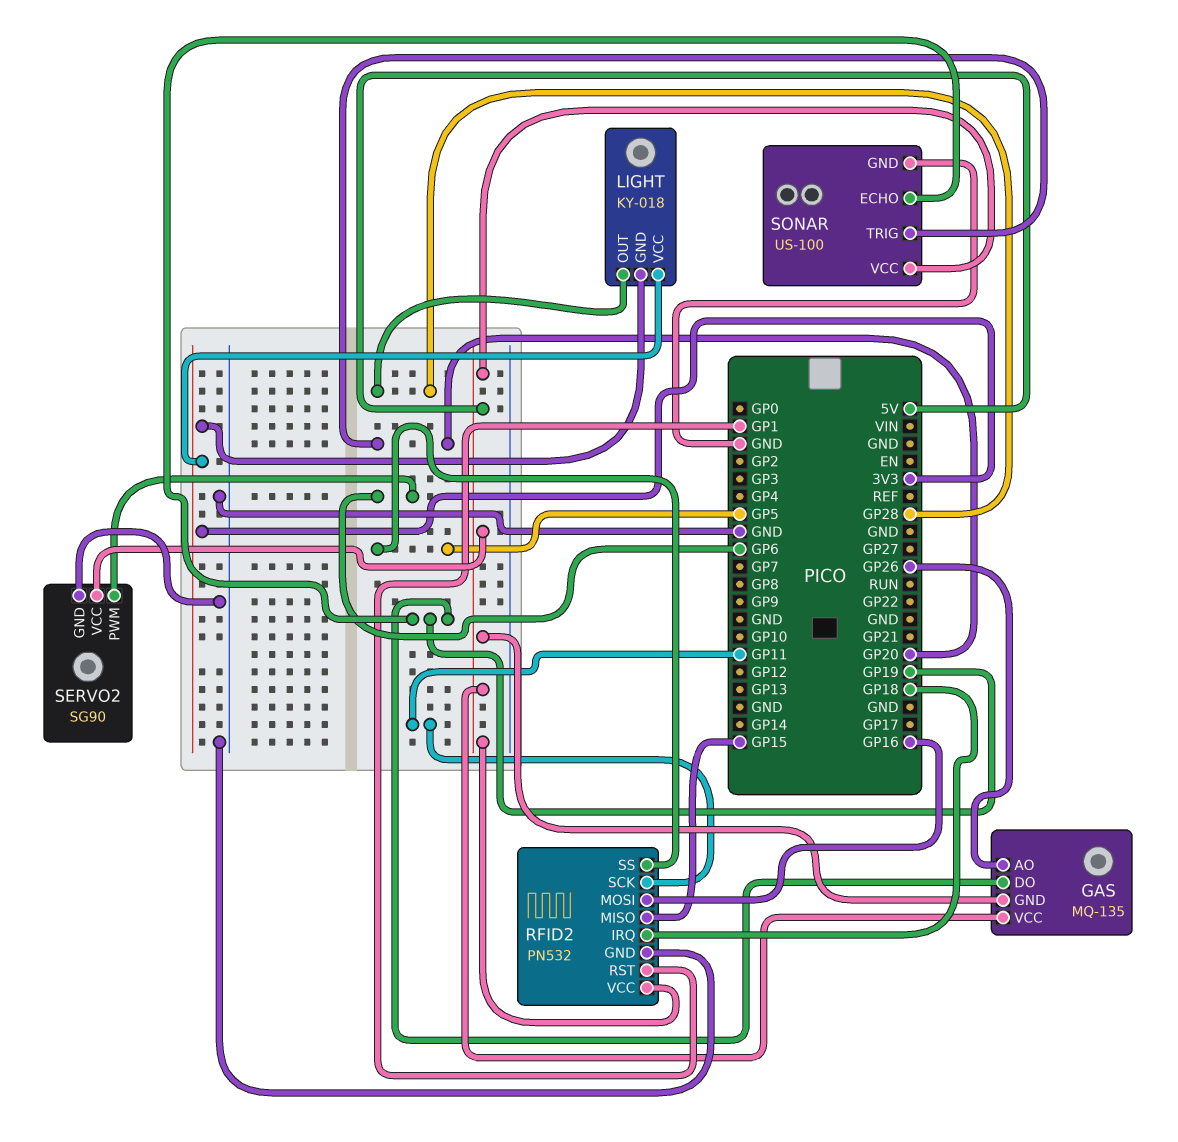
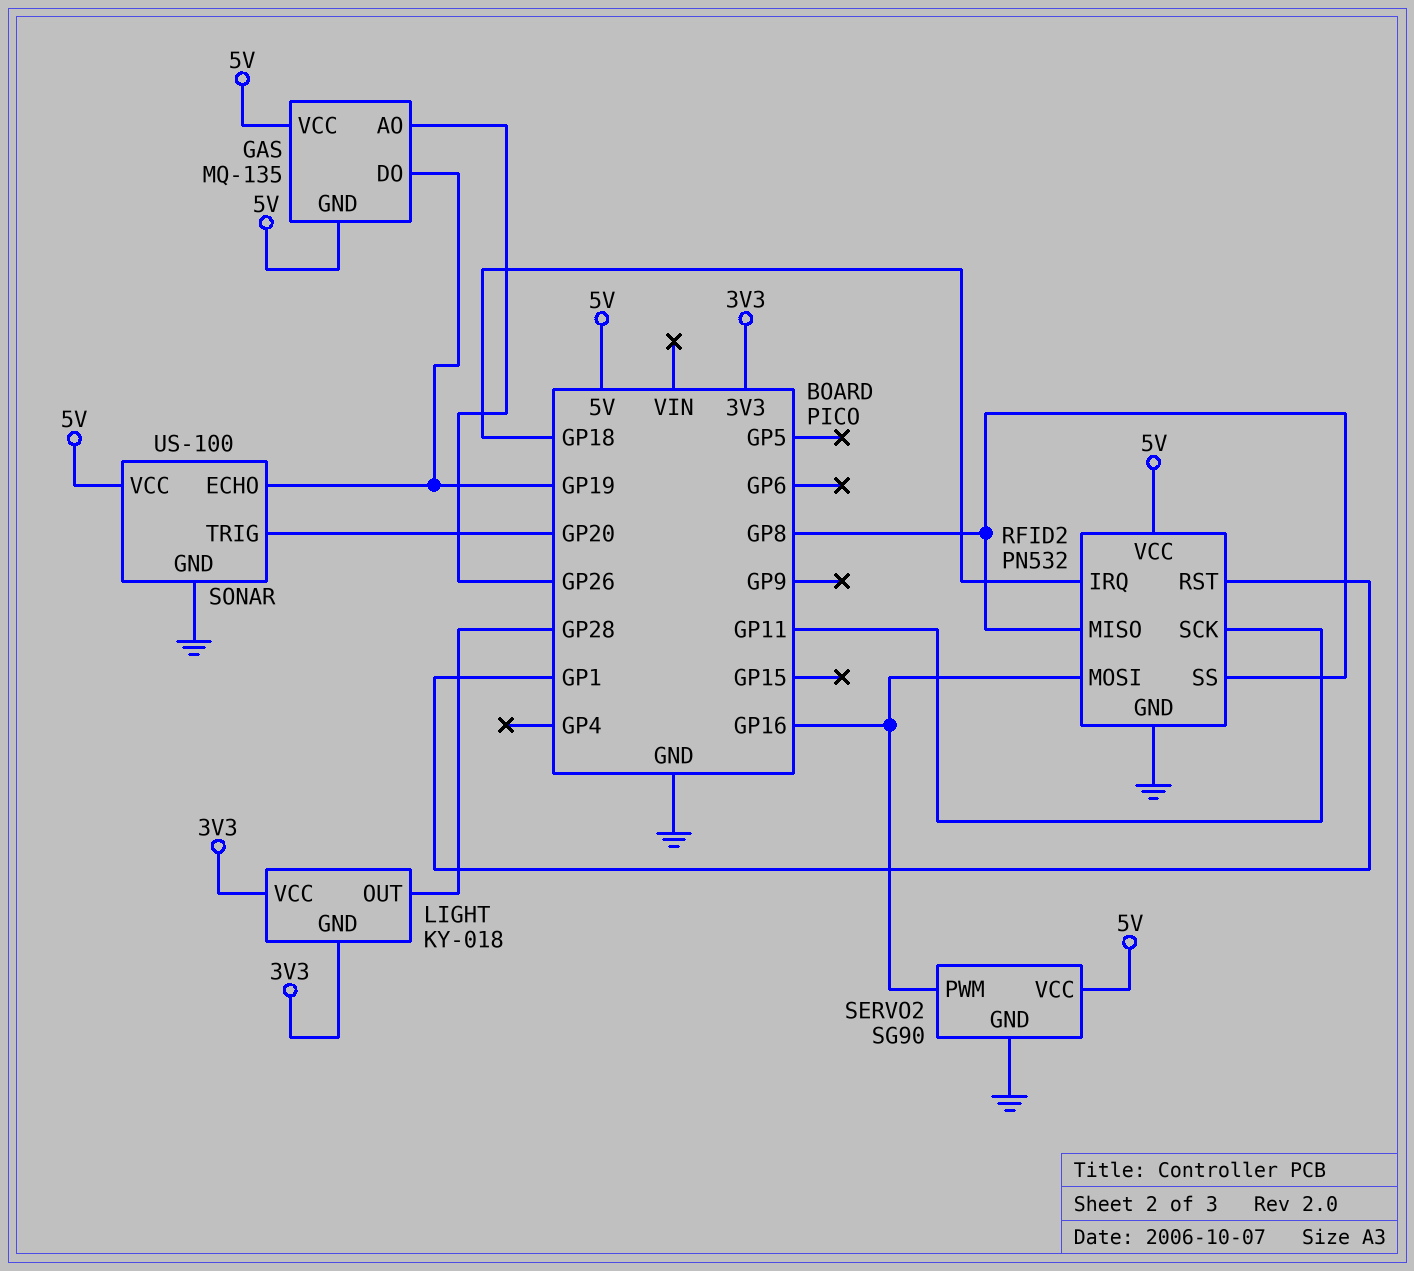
RFID2 pin MISO: GP15 -> GP8
RFID2 pin SS: GP5 -> GP8
SERVO2 pin PWM: GP6 -> GP16

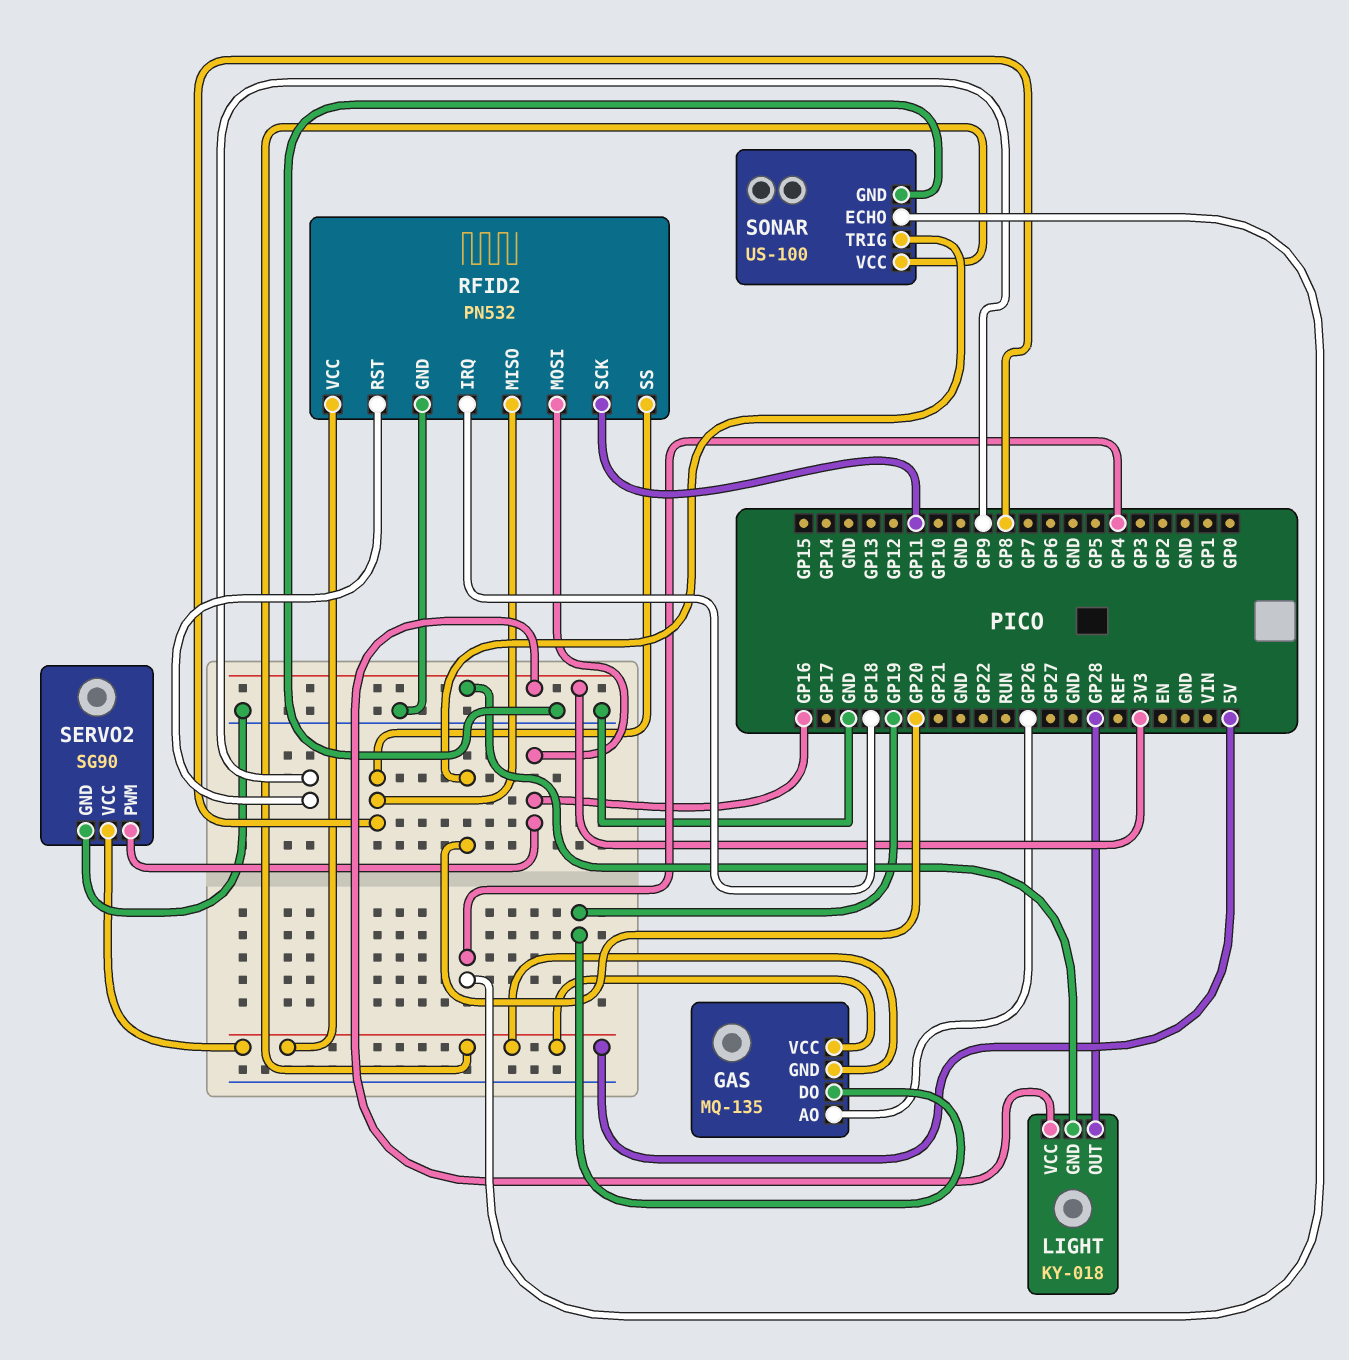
RFID2 pin RST: GP1 -> GP9
SONAR pin ECHO: GP19 -> GP4

